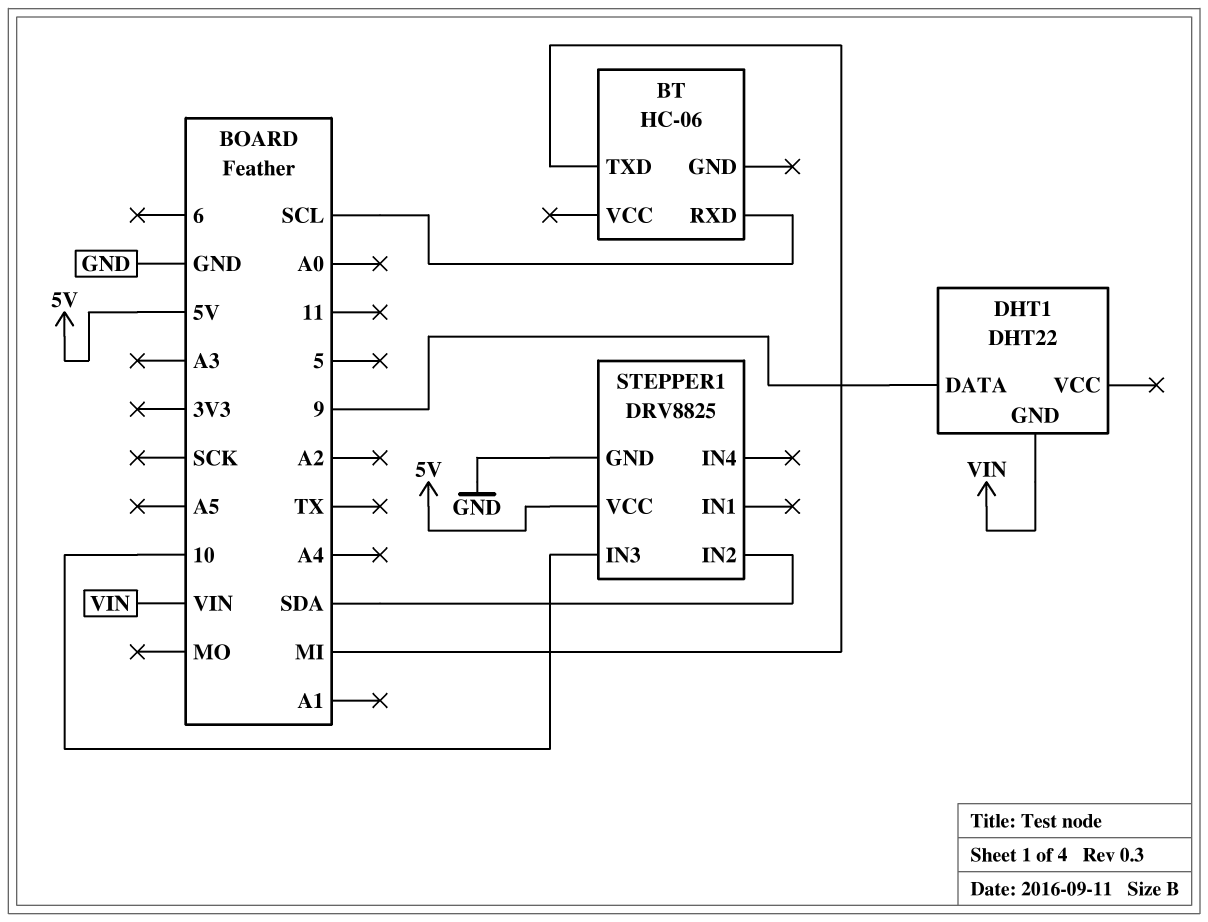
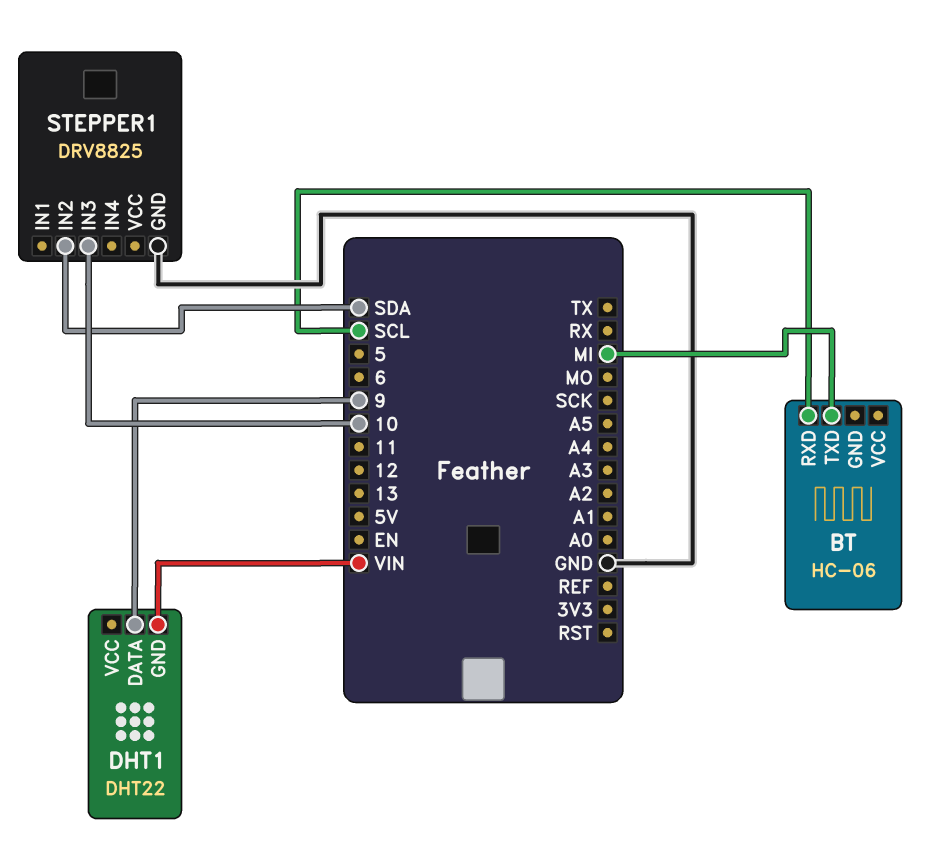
STEPPER1 pin VCC: 5V -> none

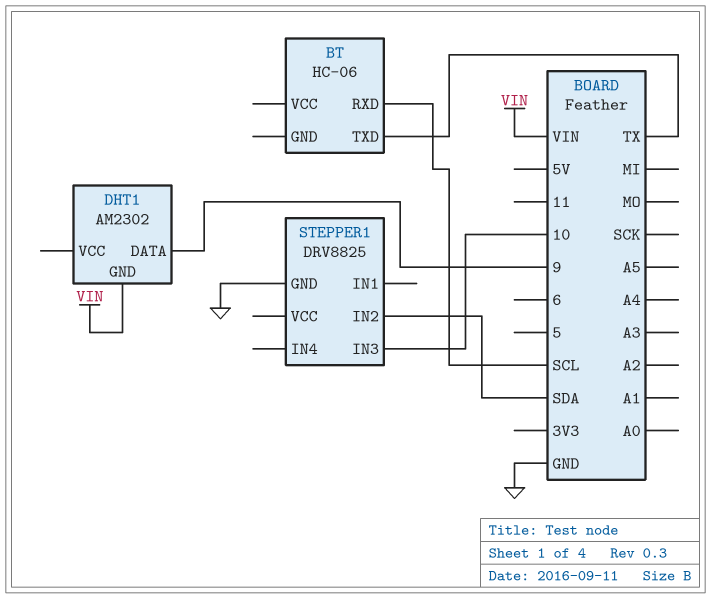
BT pin TXD: MI -> TX
DHT1: DHT22 -> AM2302

